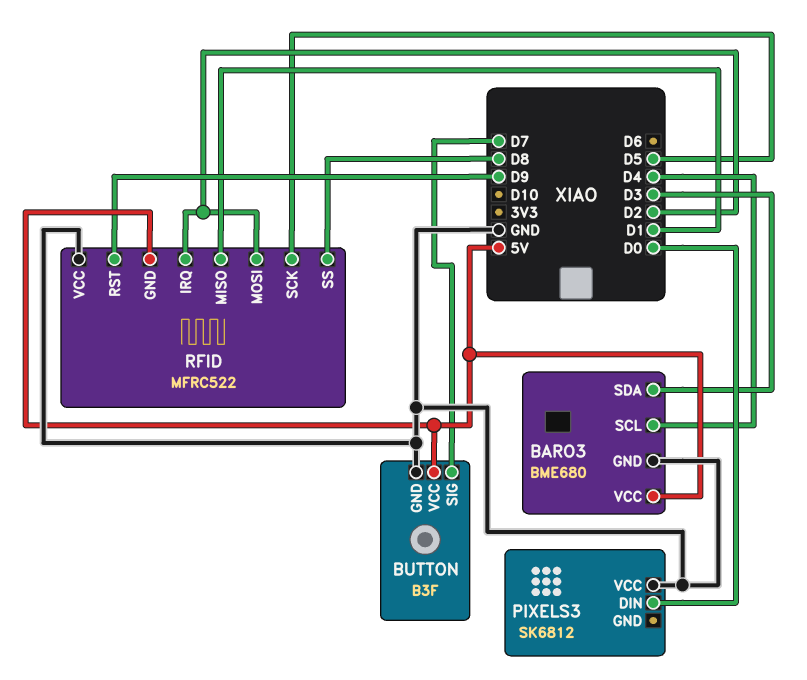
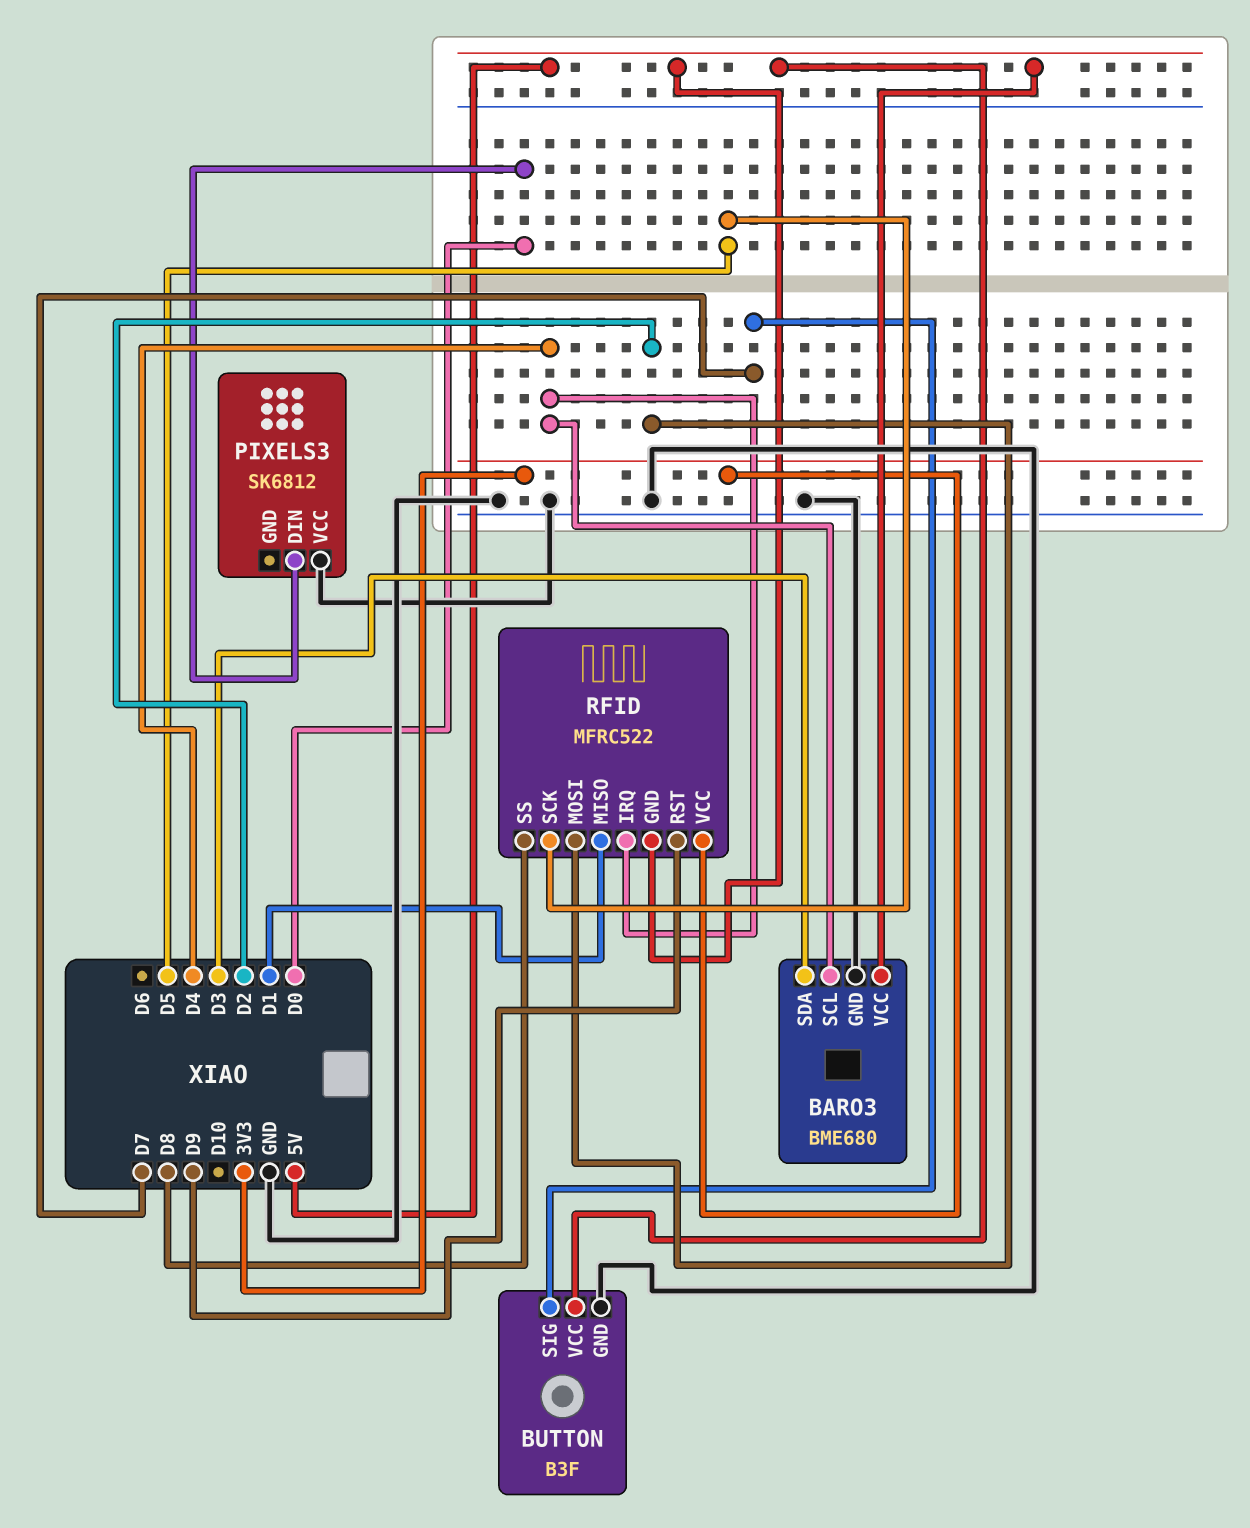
RFID pin IRQ: D2 -> D4
RFID pin VCC: GND -> 3V3

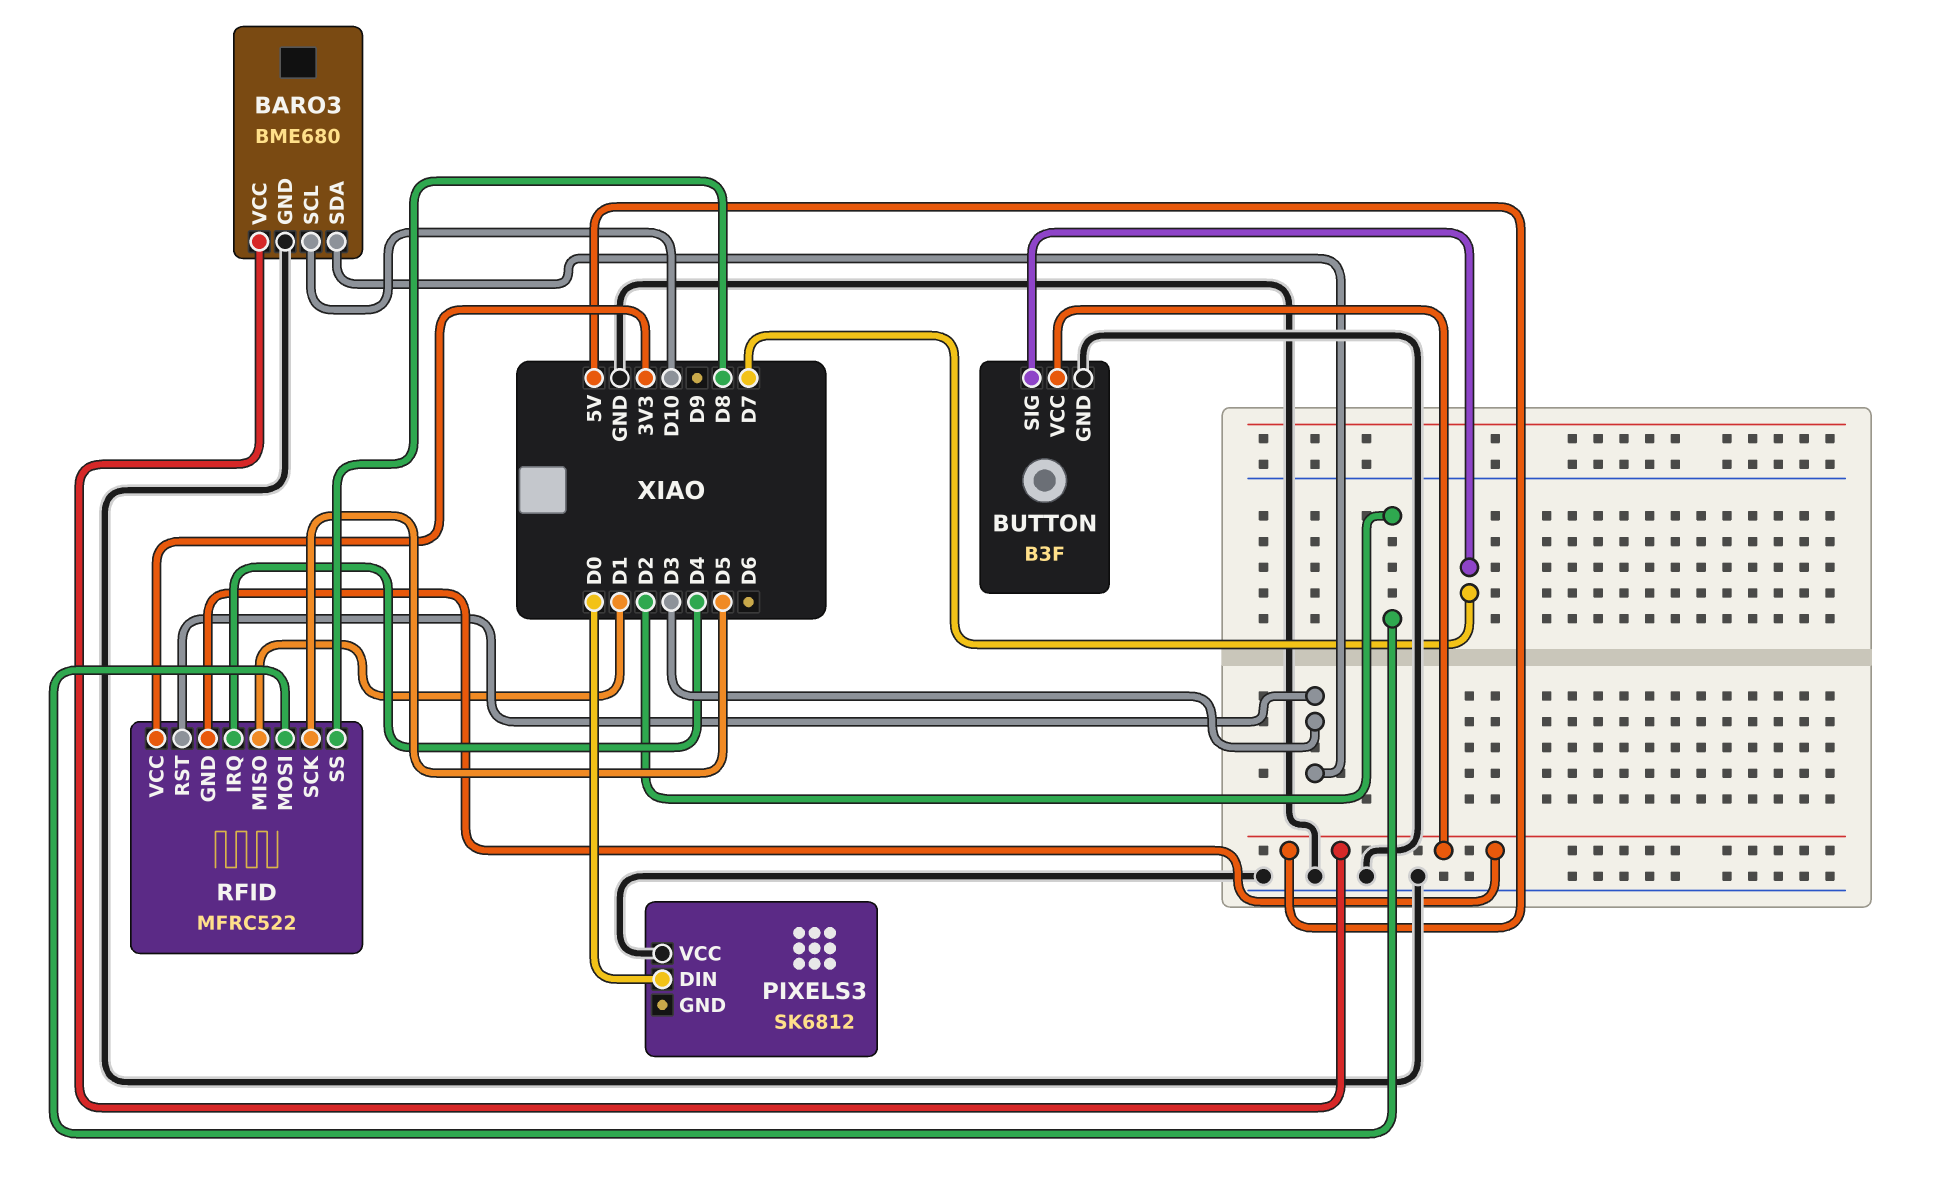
BARO3 pin SCL: D4 -> D10
RFID pin RST: D9 -> D3

